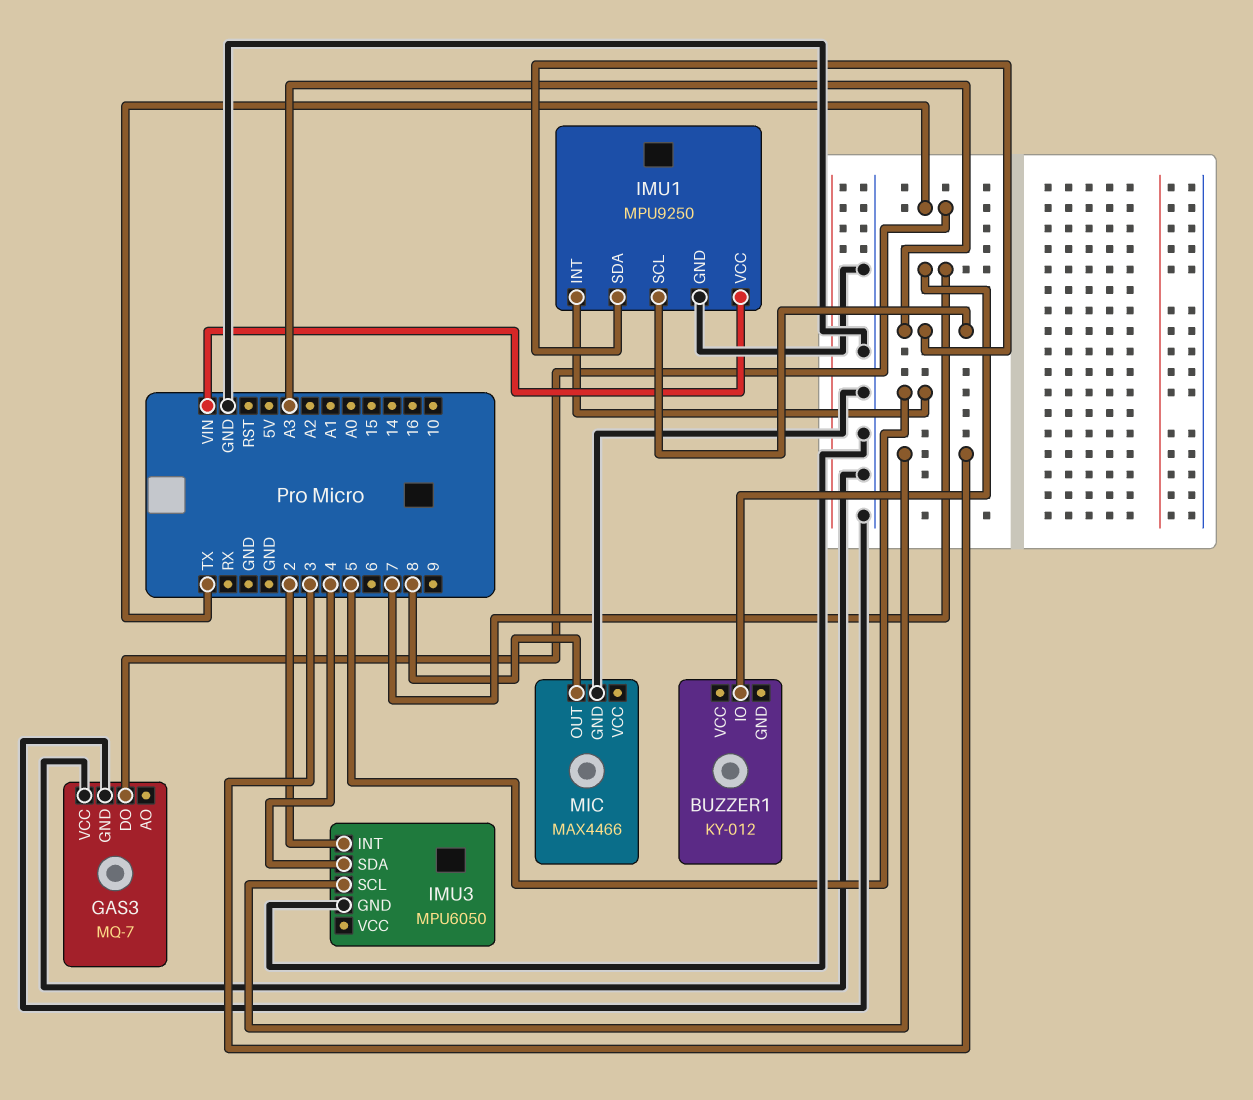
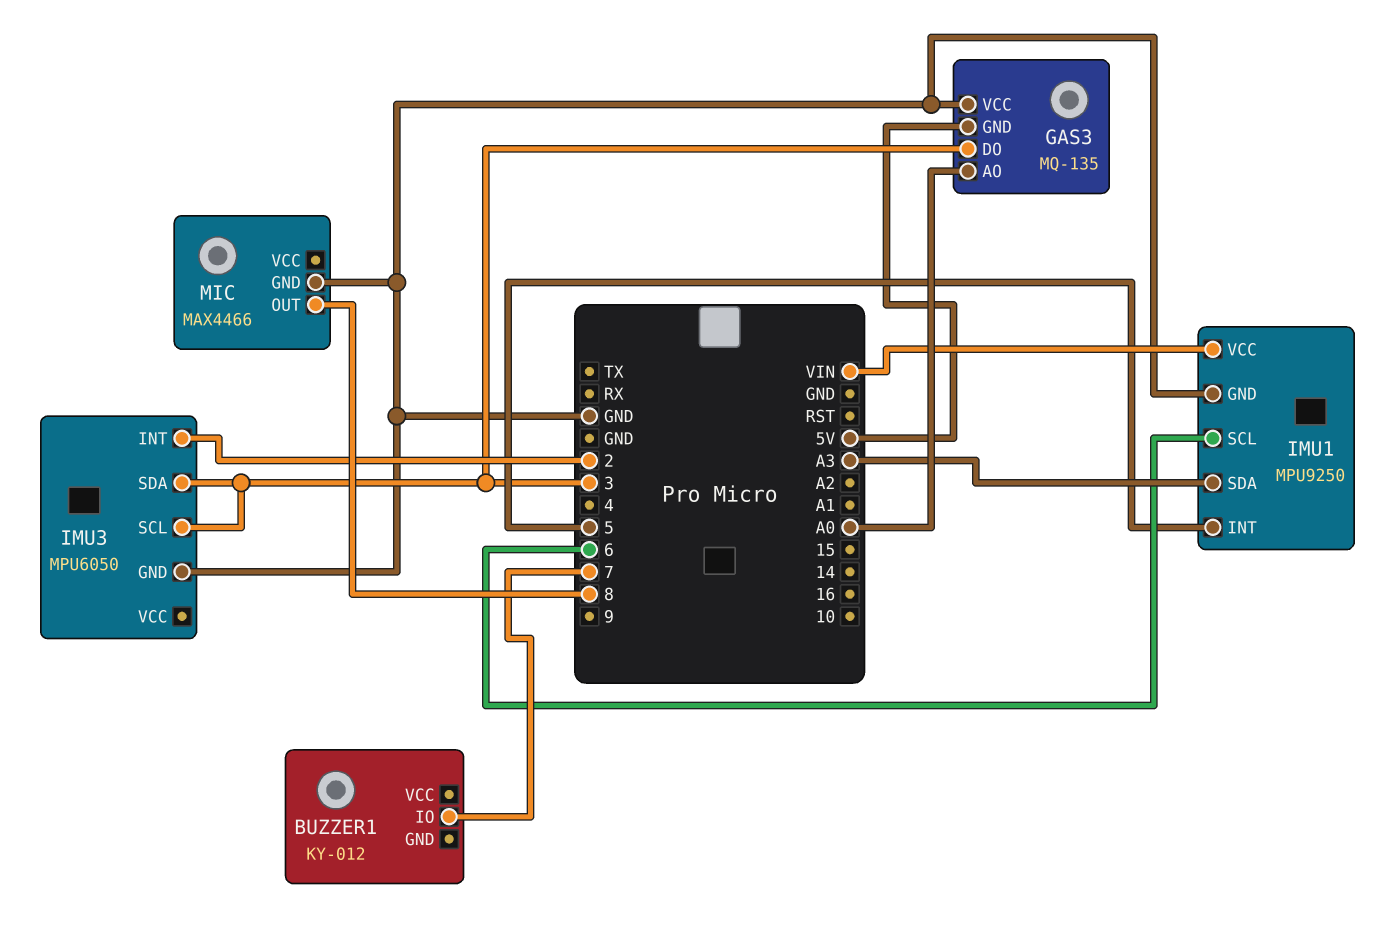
GAS3: MQ-7 -> MQ-135
GAS3 pin AO: none -> A0
GAS3 pin DO: TX -> 3
GAS3 pin GND: GND -> 5V
IMU1 pin SCL: A3 -> 6
IMU3 pin SDA: 4 -> 3

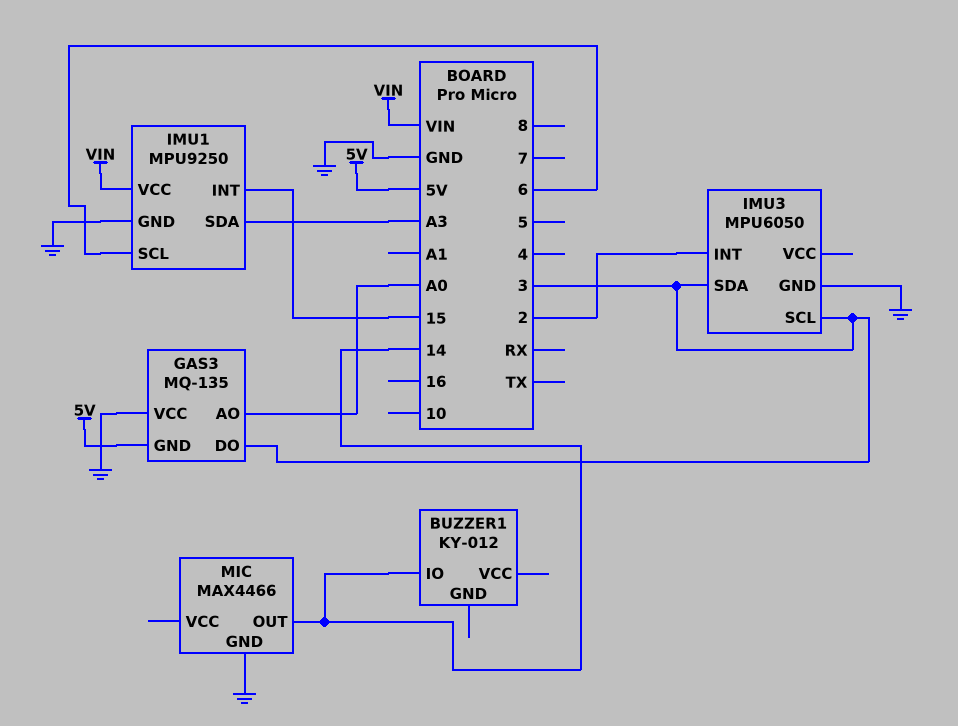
BUZZER1 pin IO: 7 -> 14
IMU1 pin INT: 5 -> 15
MIC pin OUT: 8 -> 14

